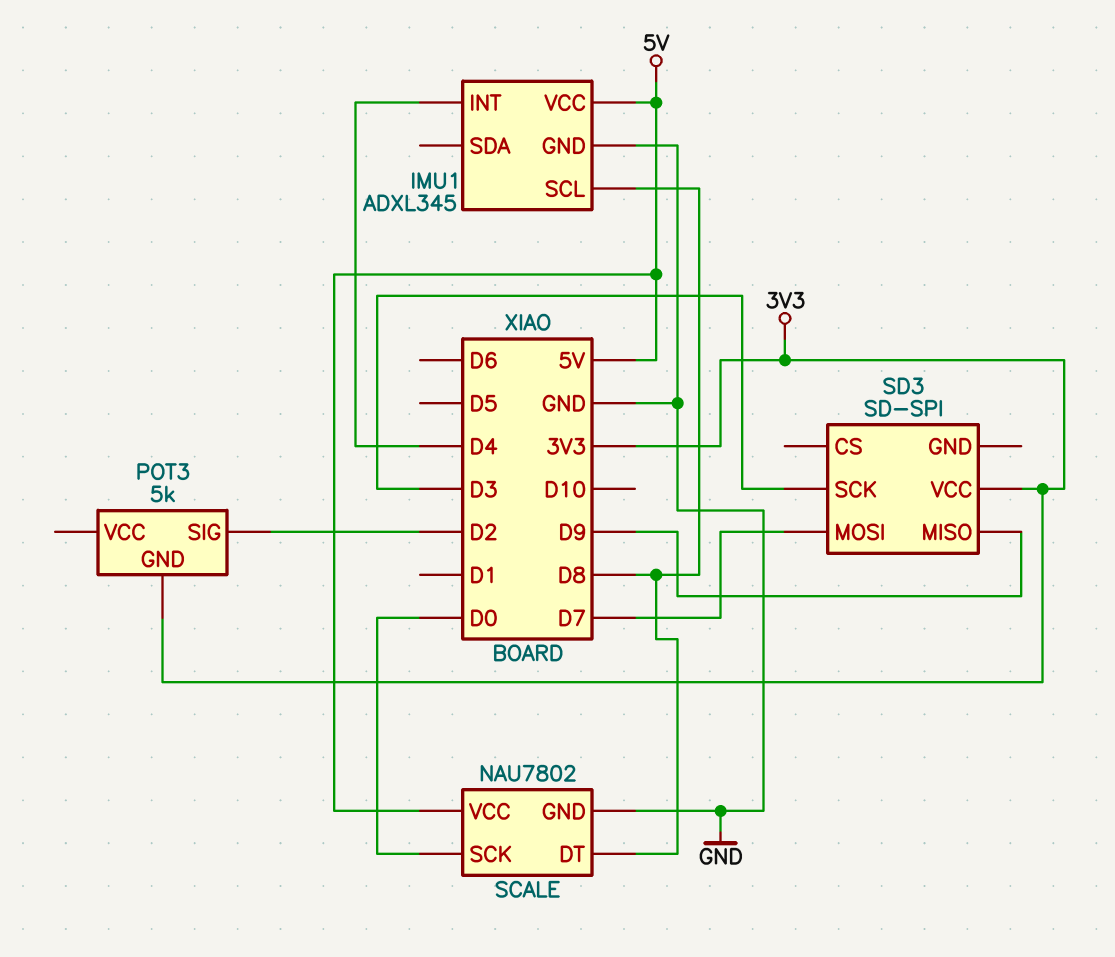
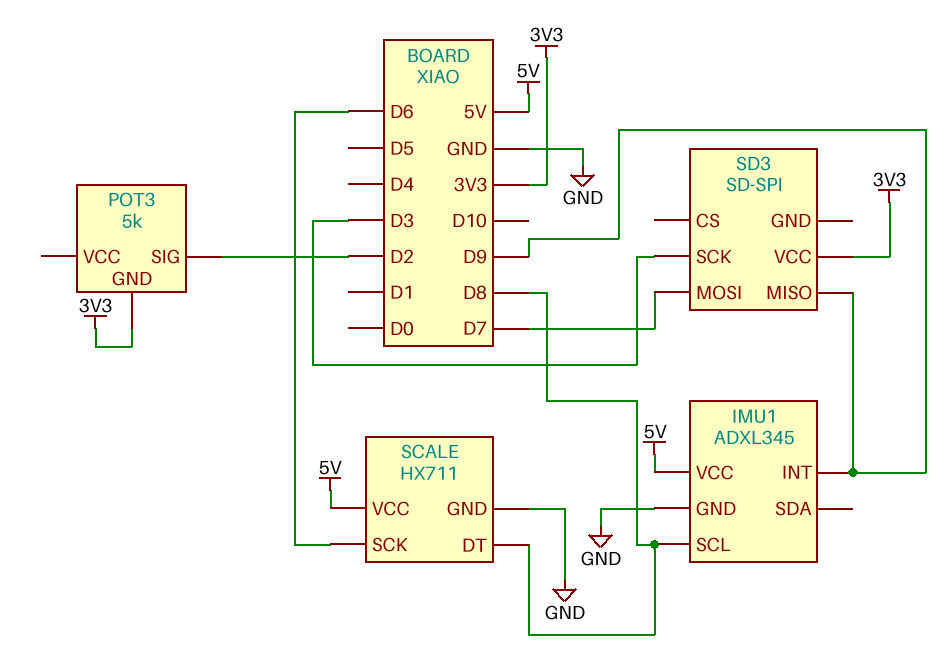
IMU1 pin INT: D4 -> D9
SCALE: NAU7802 -> HX711
SCALE pin SCK: D0 -> D6

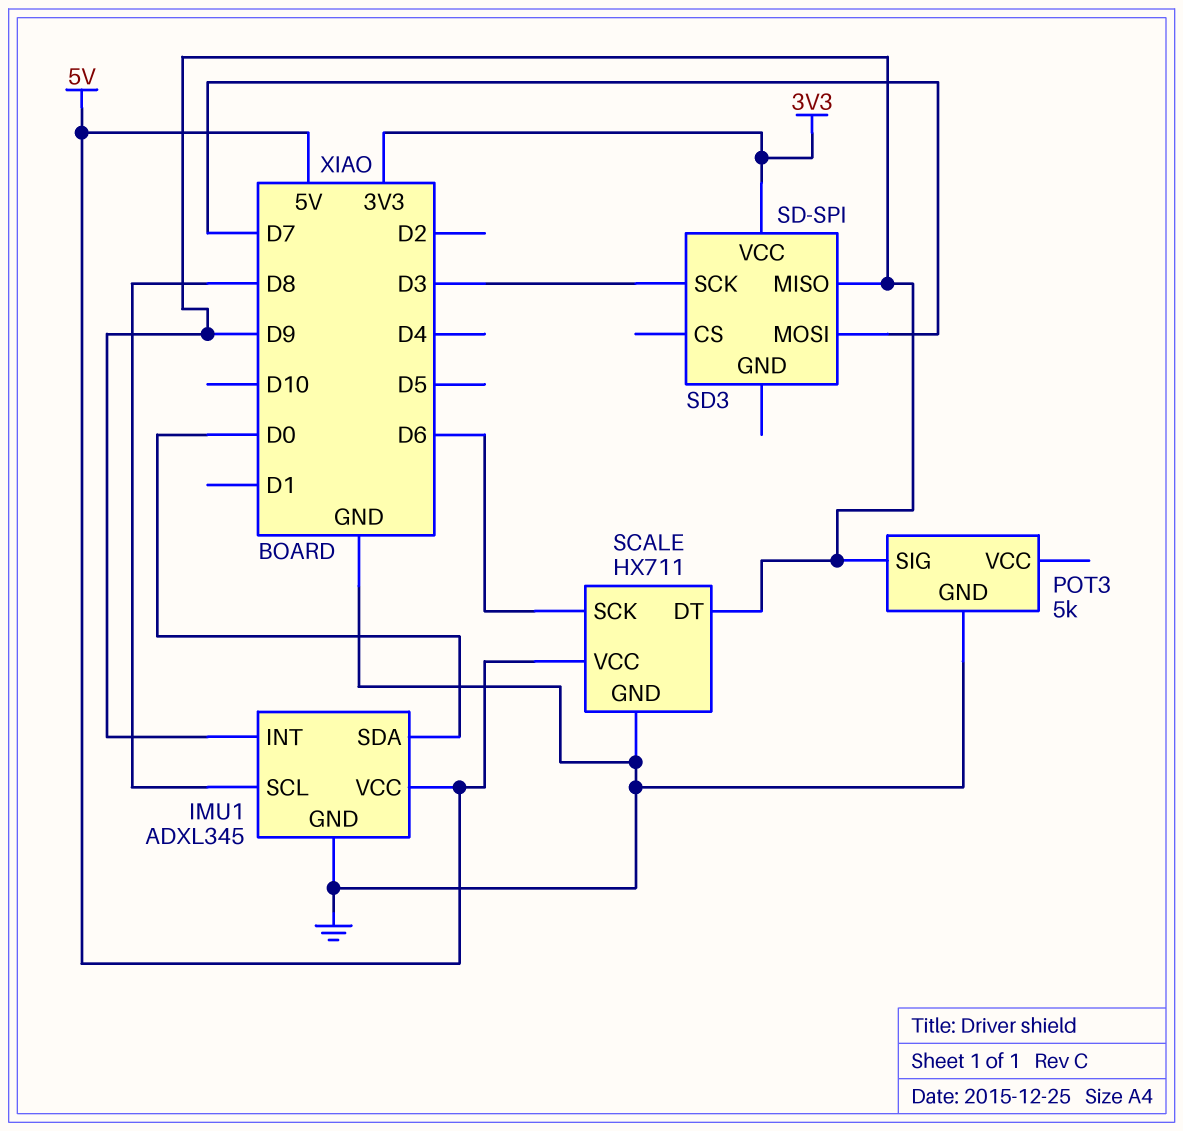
IMU1 pin SDA: none -> D0
POT3 pin GND: 3V3 -> GND
POT3 pin SIG: D2 -> D9
SCALE pin DT: D8 -> D9

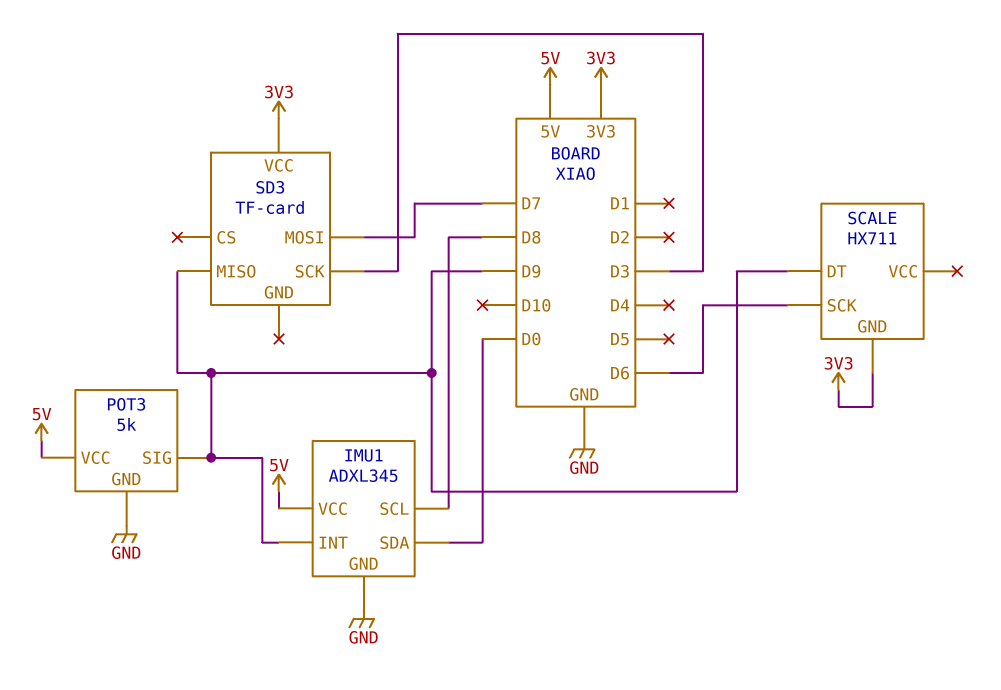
POT3 pin VCC: none -> 5V
SCALE pin GND: GND -> 3V3
SCALE pin VCC: 5V -> none
SD3: SD-SPI -> TF-card

